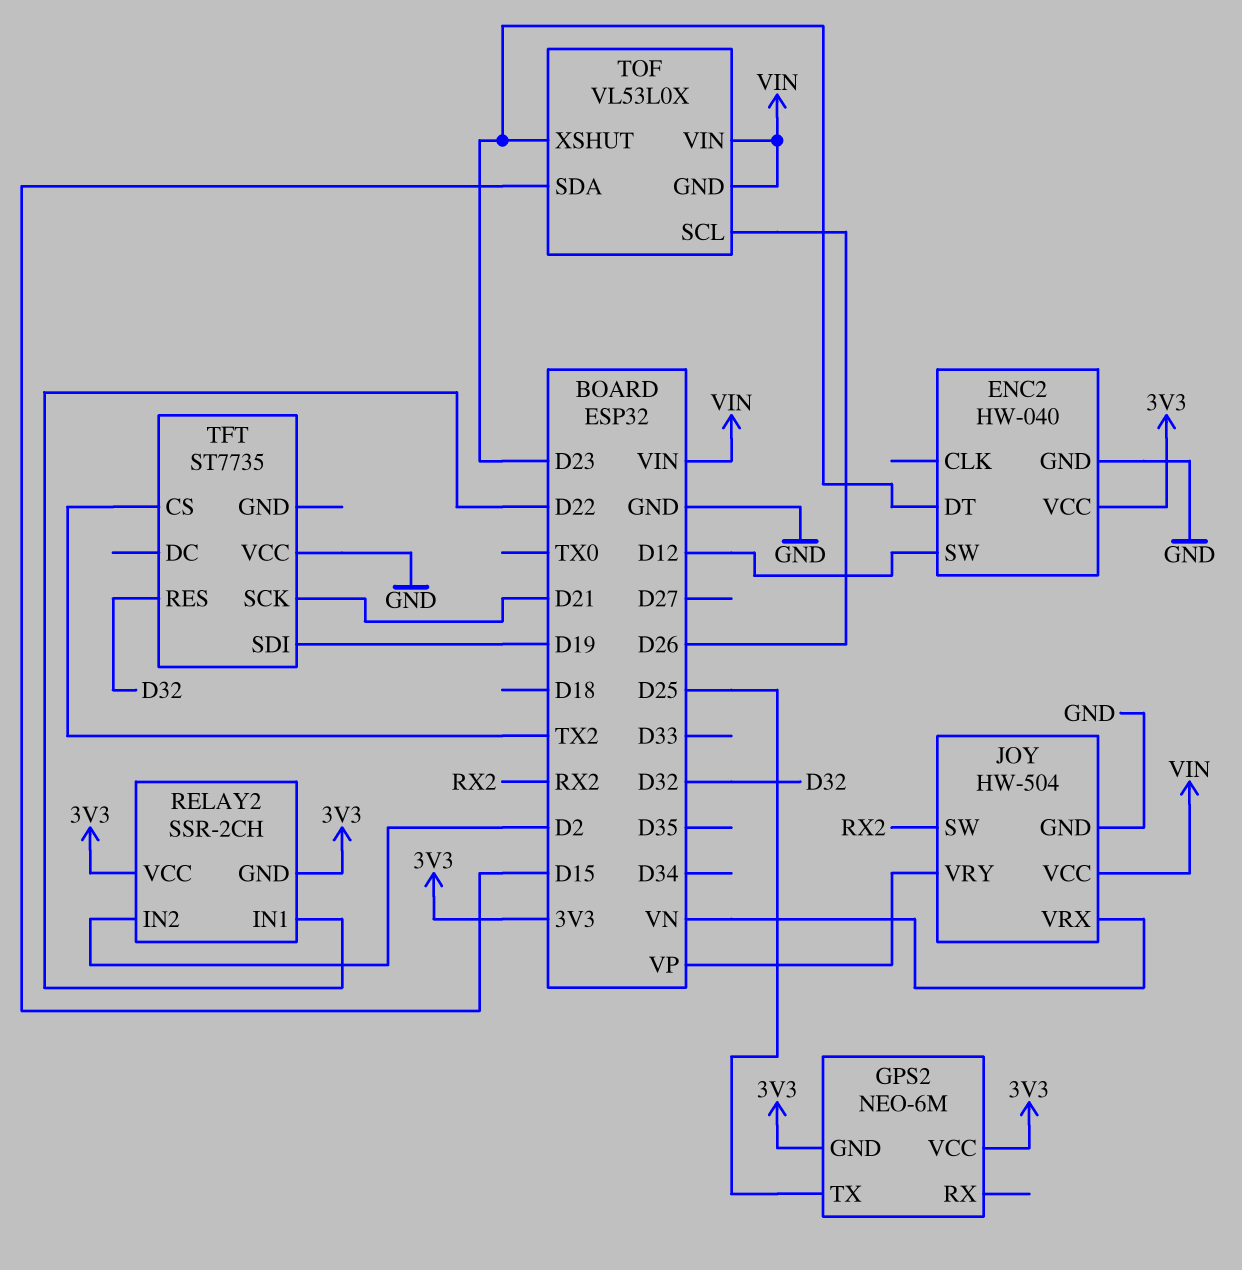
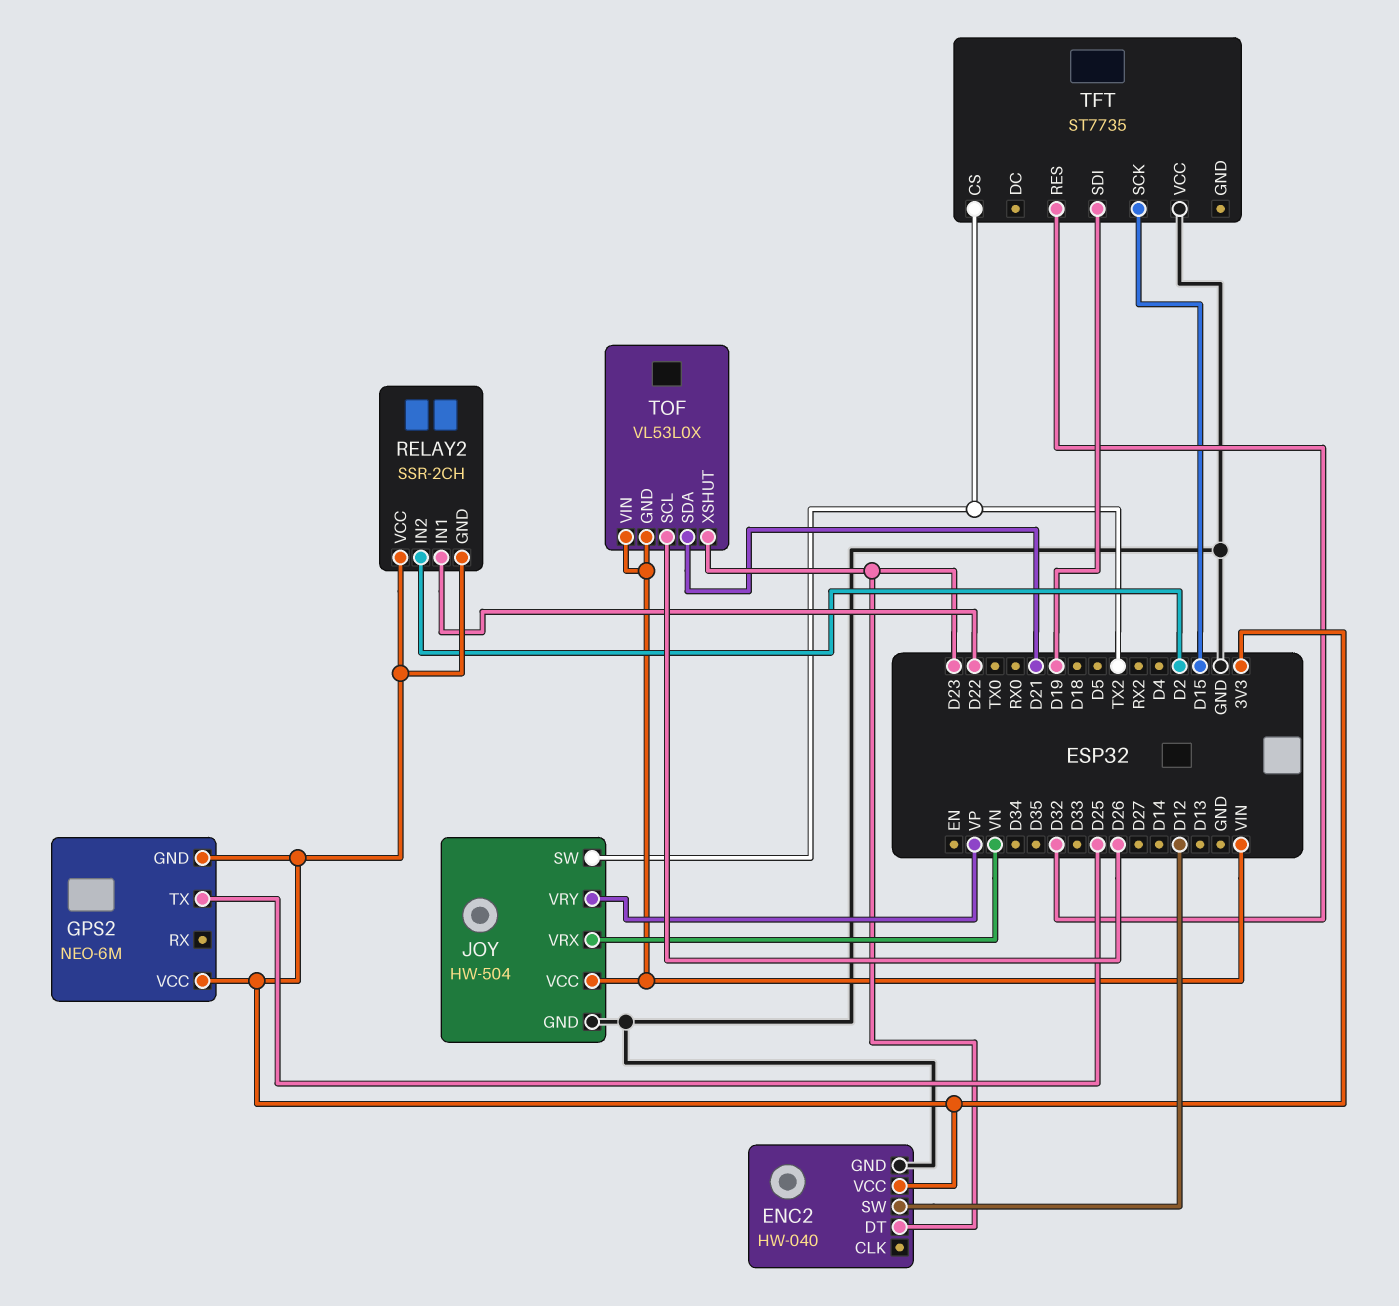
JOY pin SW: RX2 -> TX2
TFT pin SCK: D21 -> D15
TOF pin SDA: D15 -> D21

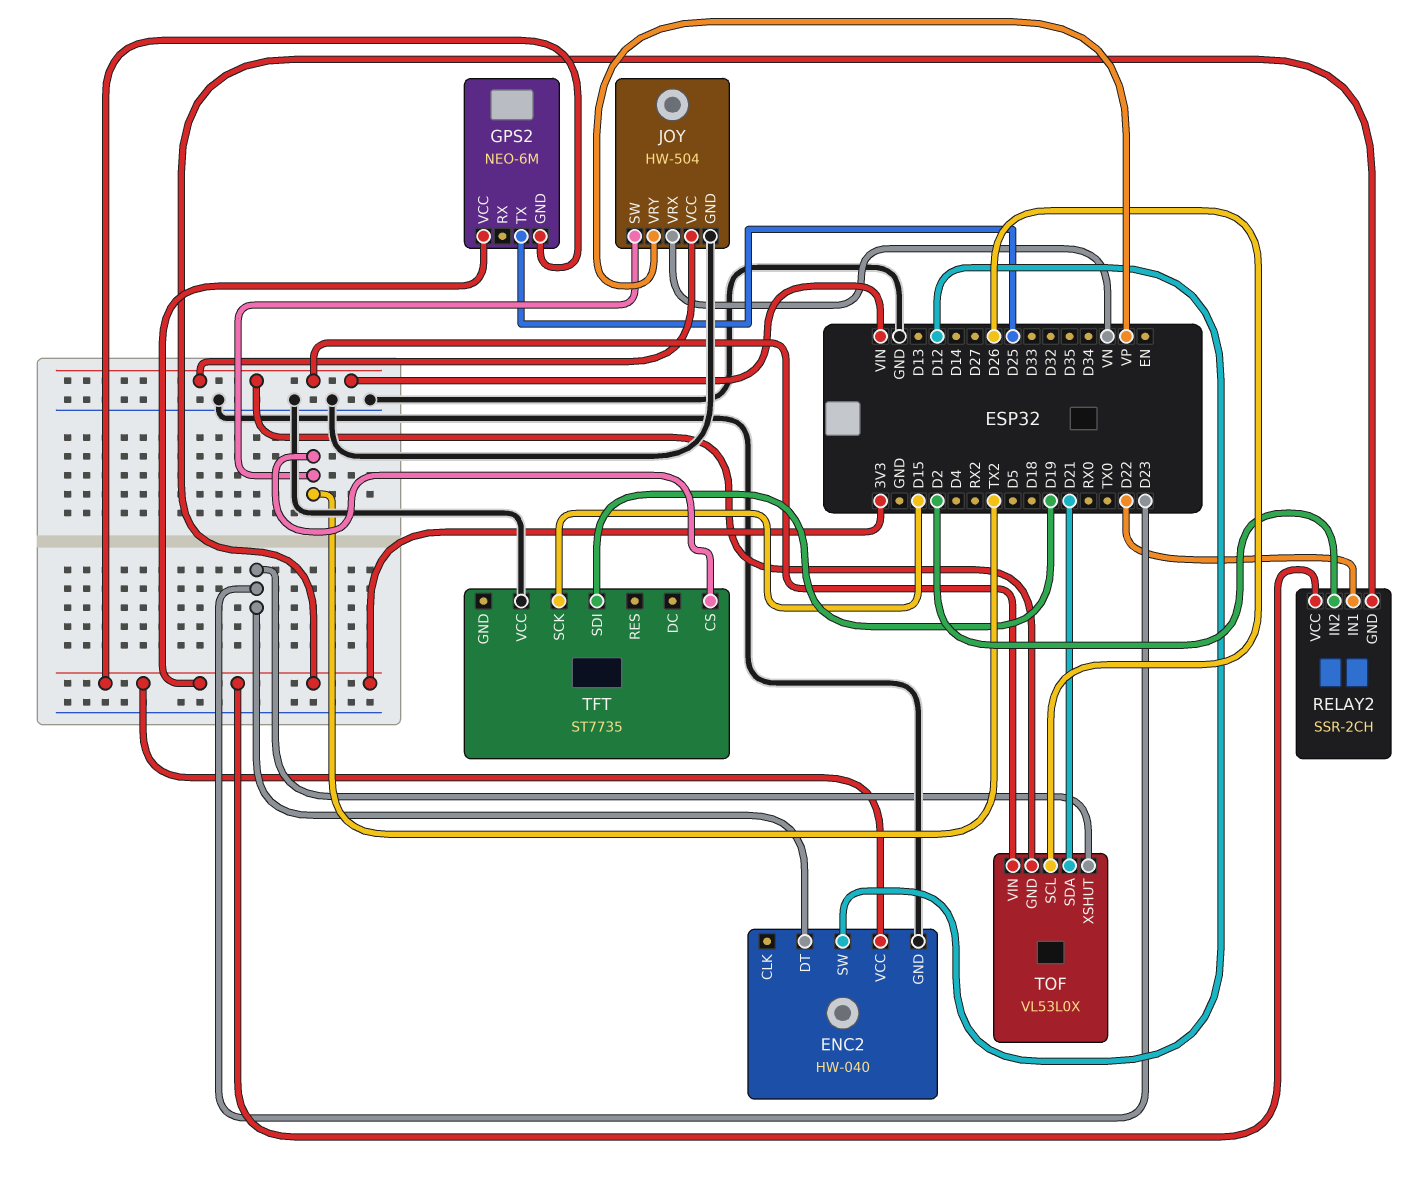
TFT pin RES: D32 -> none

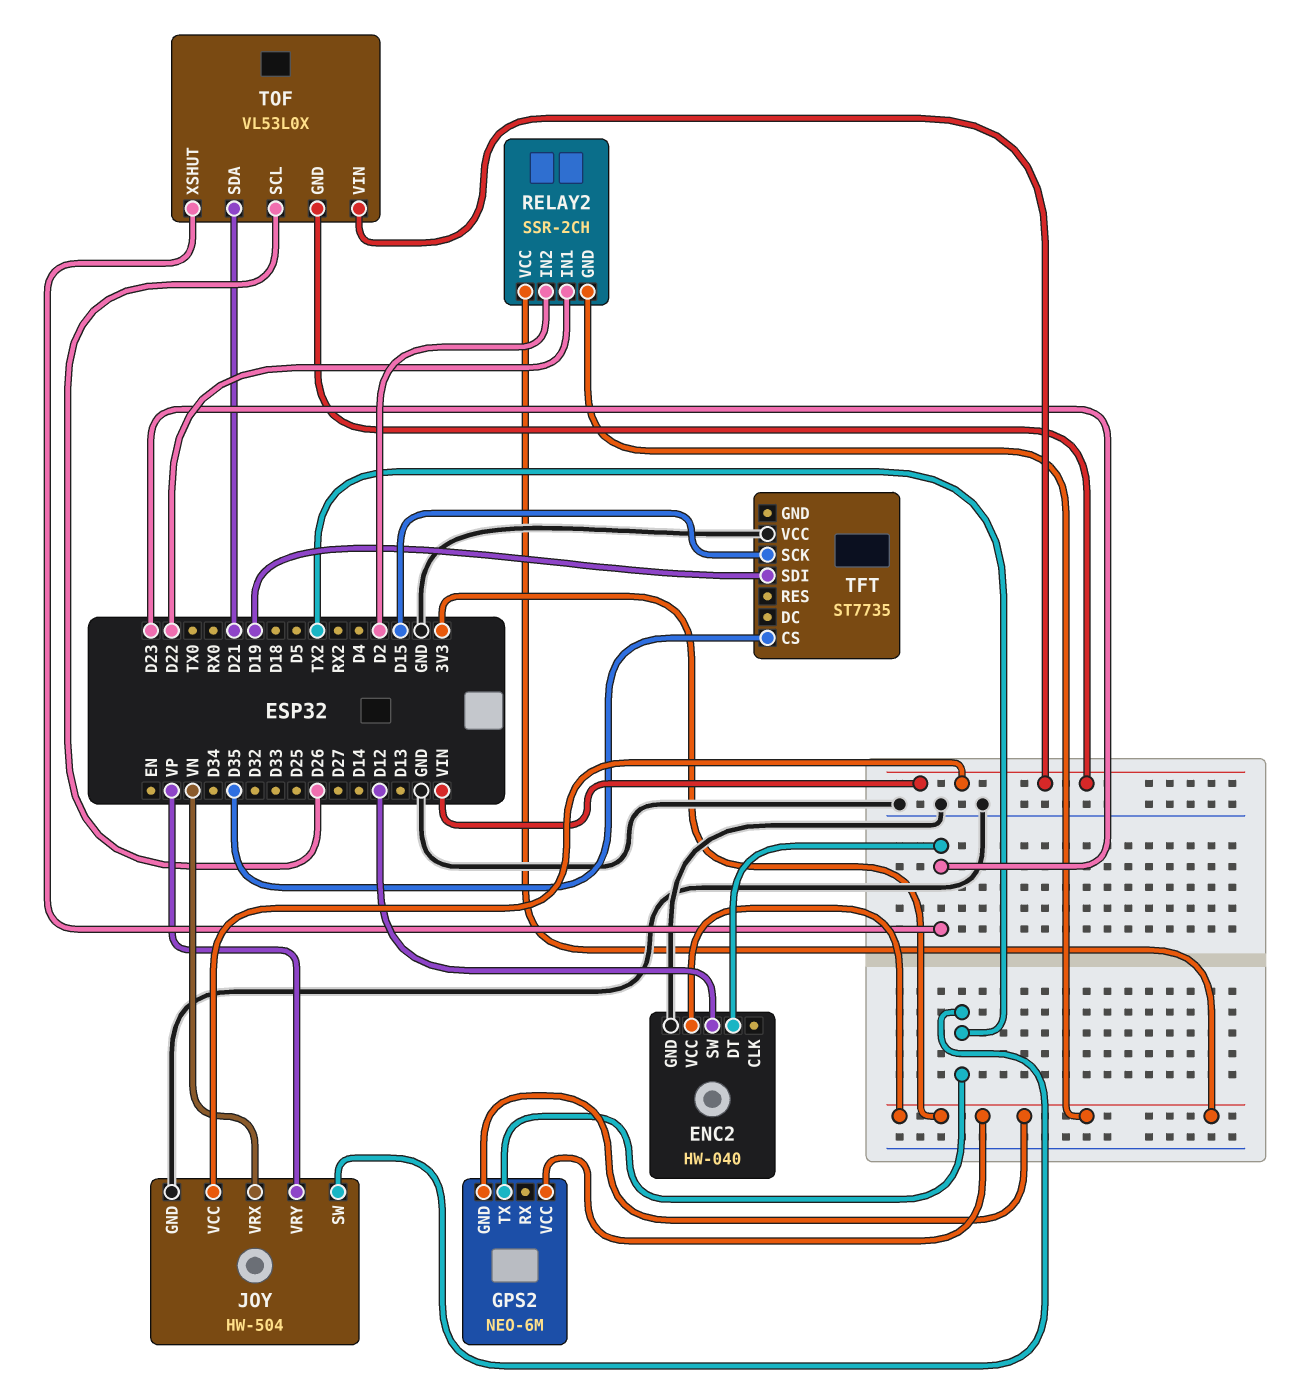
GPS2 pin TX: D25 -> TX2
TFT pin CS: TX2 -> D35

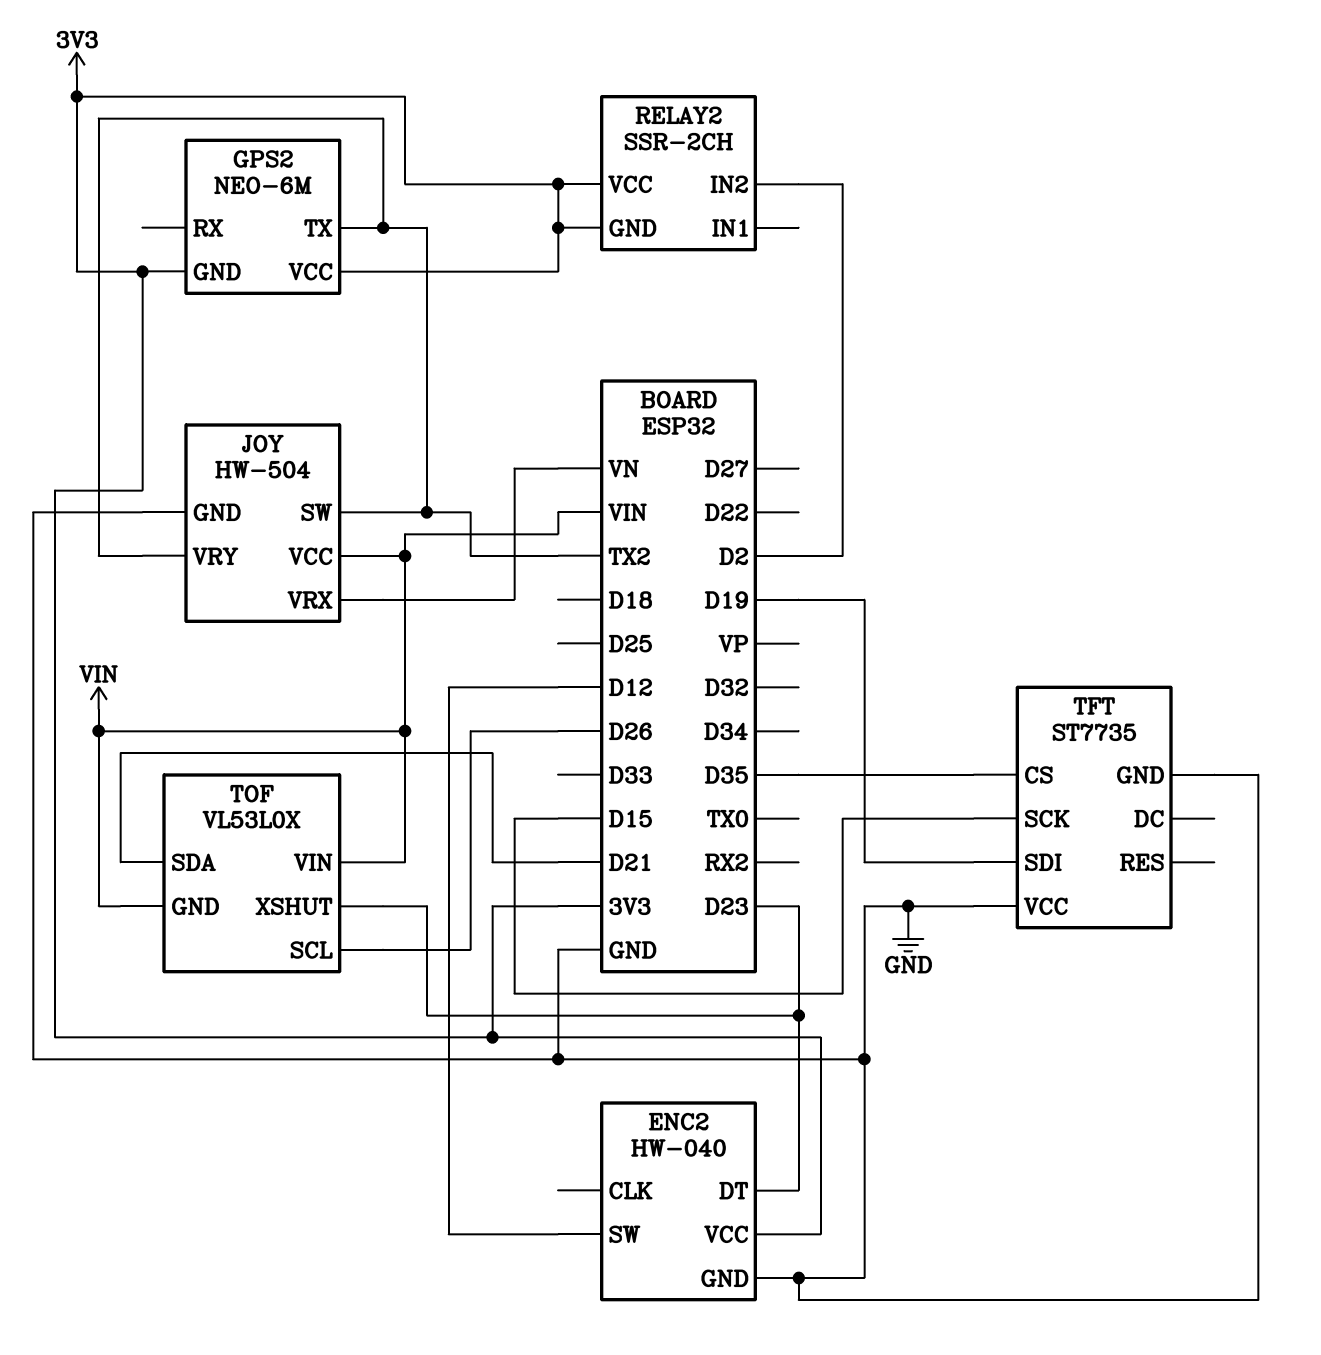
JOY pin VRY: VP -> TX2
RELAY2 pin IN1: D22 -> none
TFT pin GND: none -> GND

